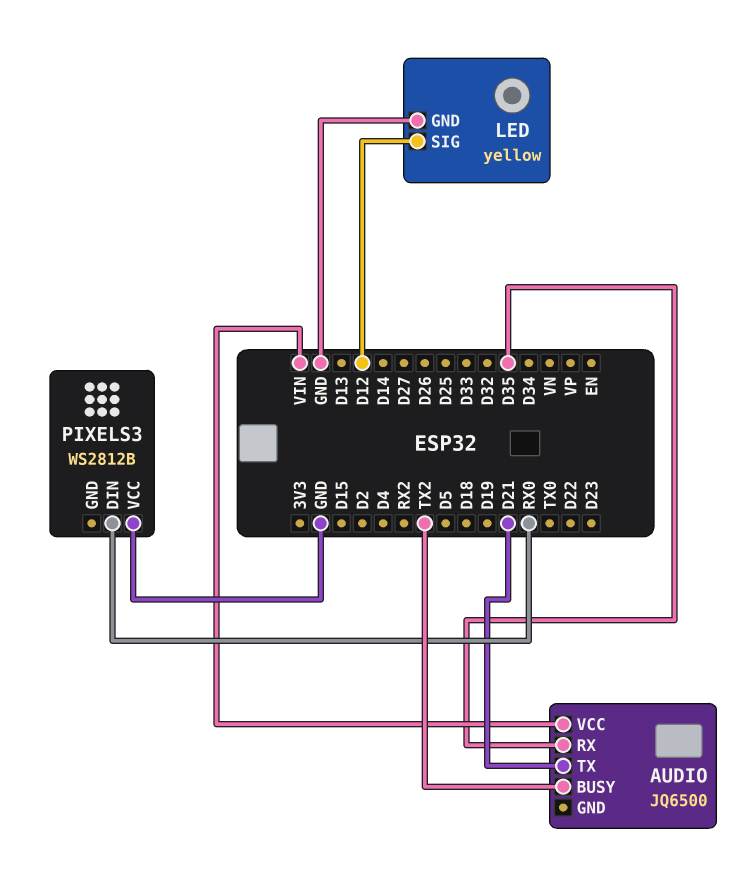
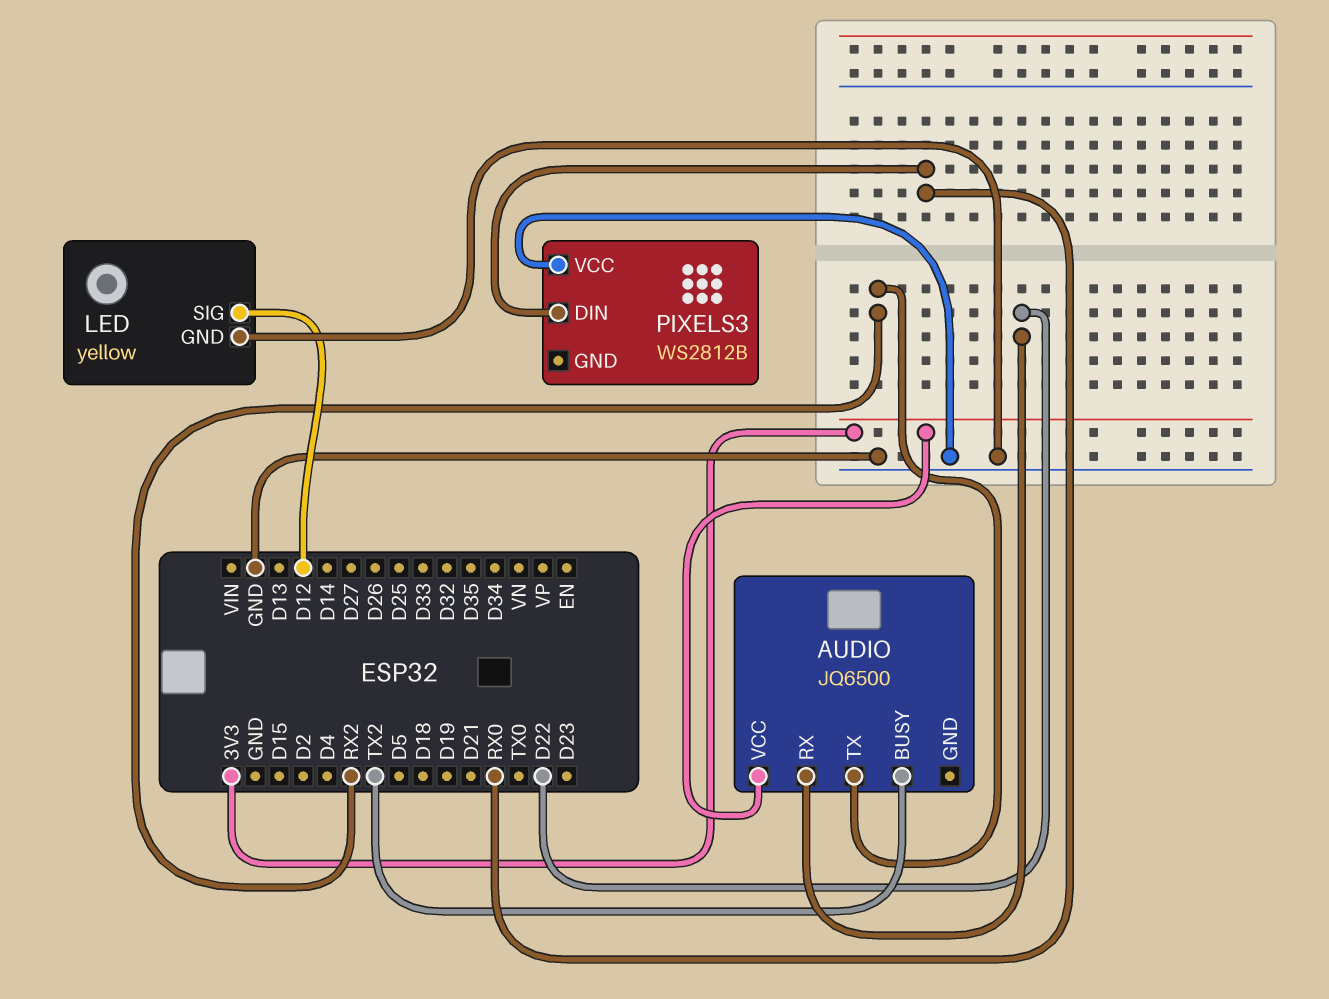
AUDIO pin RX: D35 -> D22
AUDIO pin TX: D21 -> RX2
AUDIO pin VCC: VIN -> 3V3

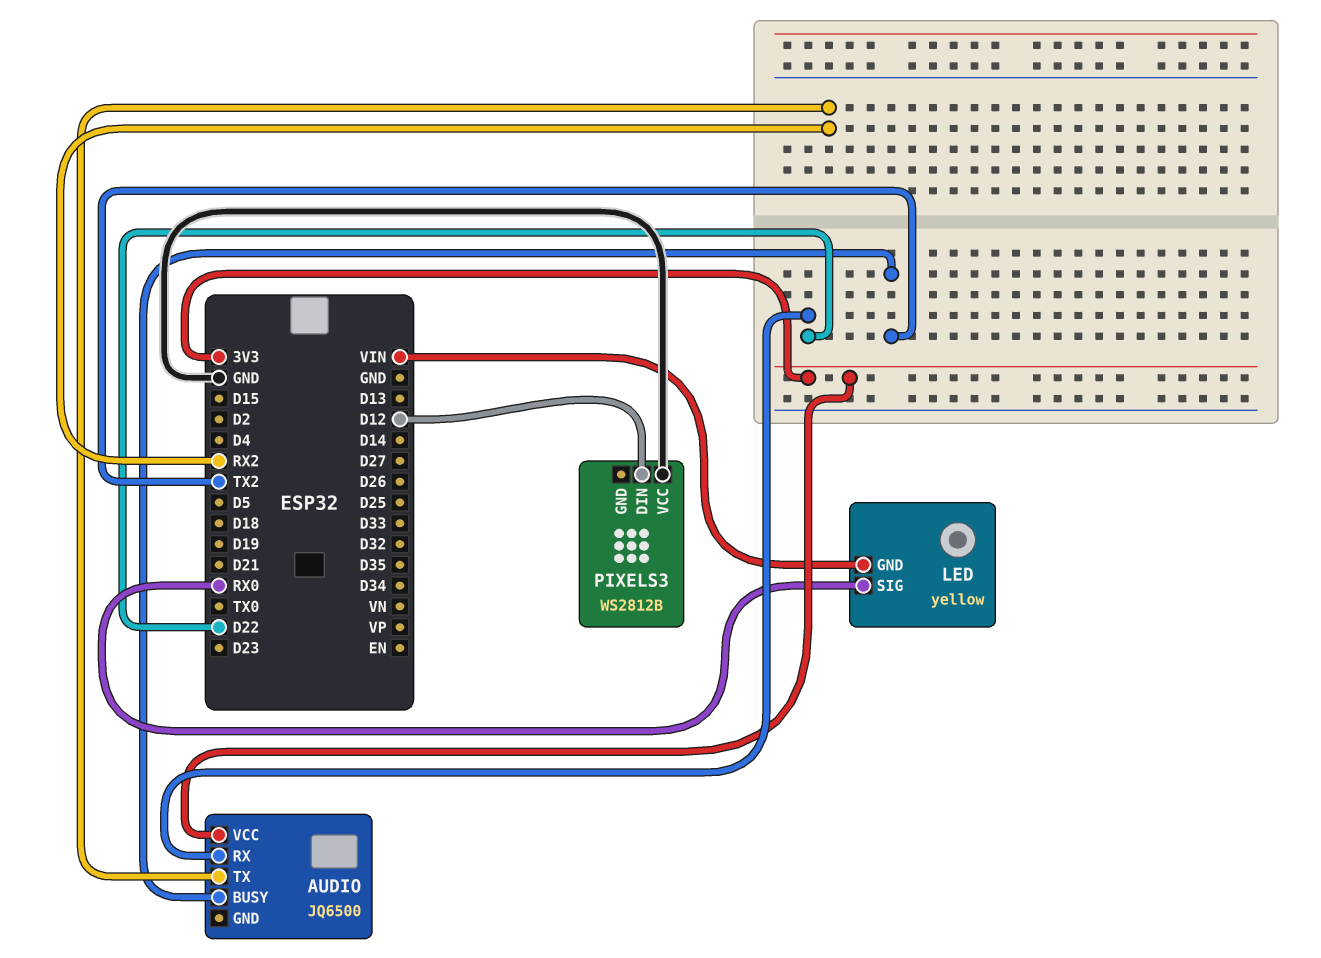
LED pin GND: GND -> VIN
LED pin SIG: D12 -> RX0
PIXELS3 pin DIN: RX0 -> D12

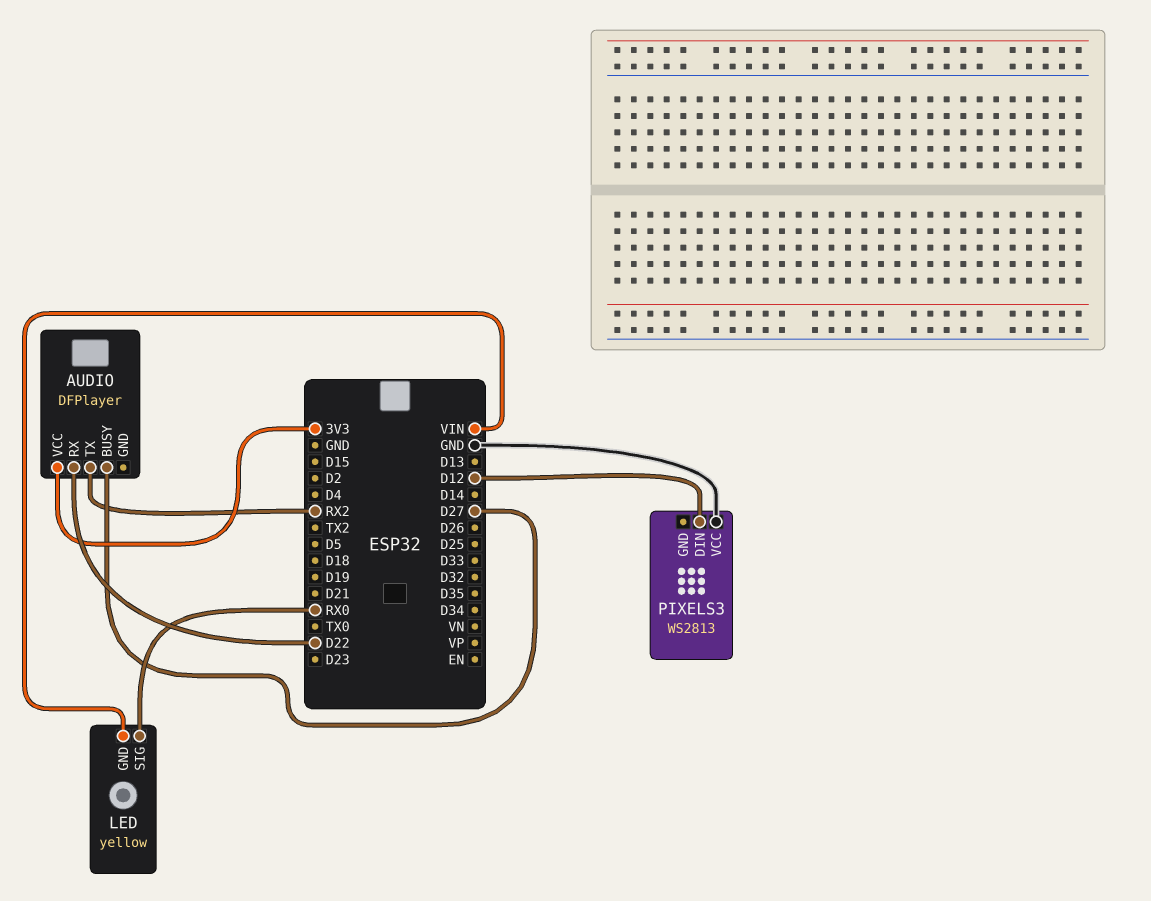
AUDIO: JQ6500 -> DFPlayer
AUDIO pin BUSY: TX2 -> D27
PIXELS3: WS2812B -> WS2813

